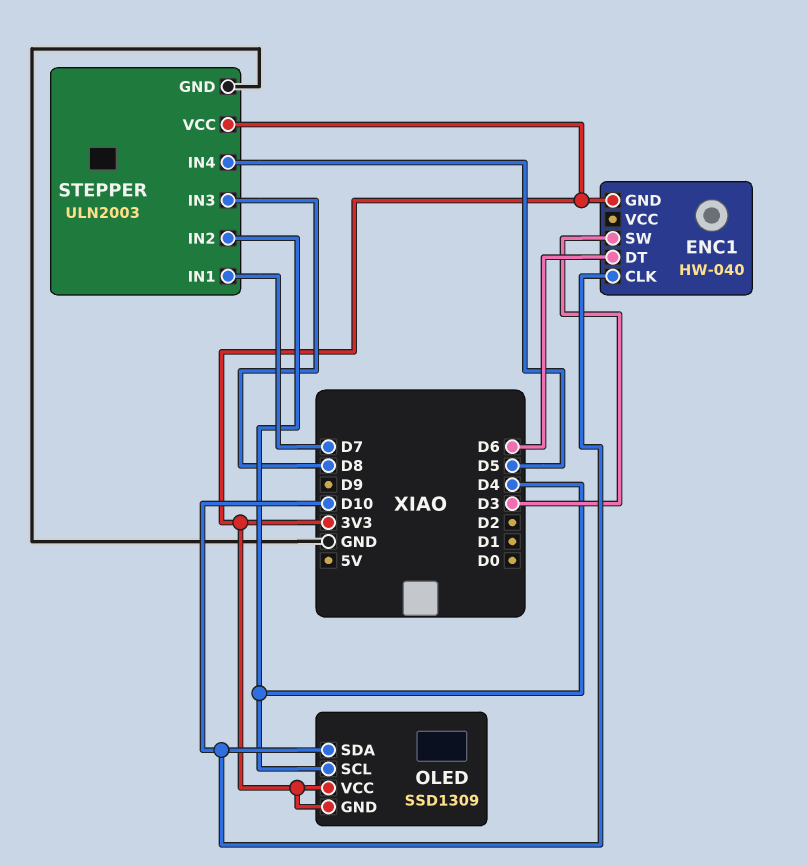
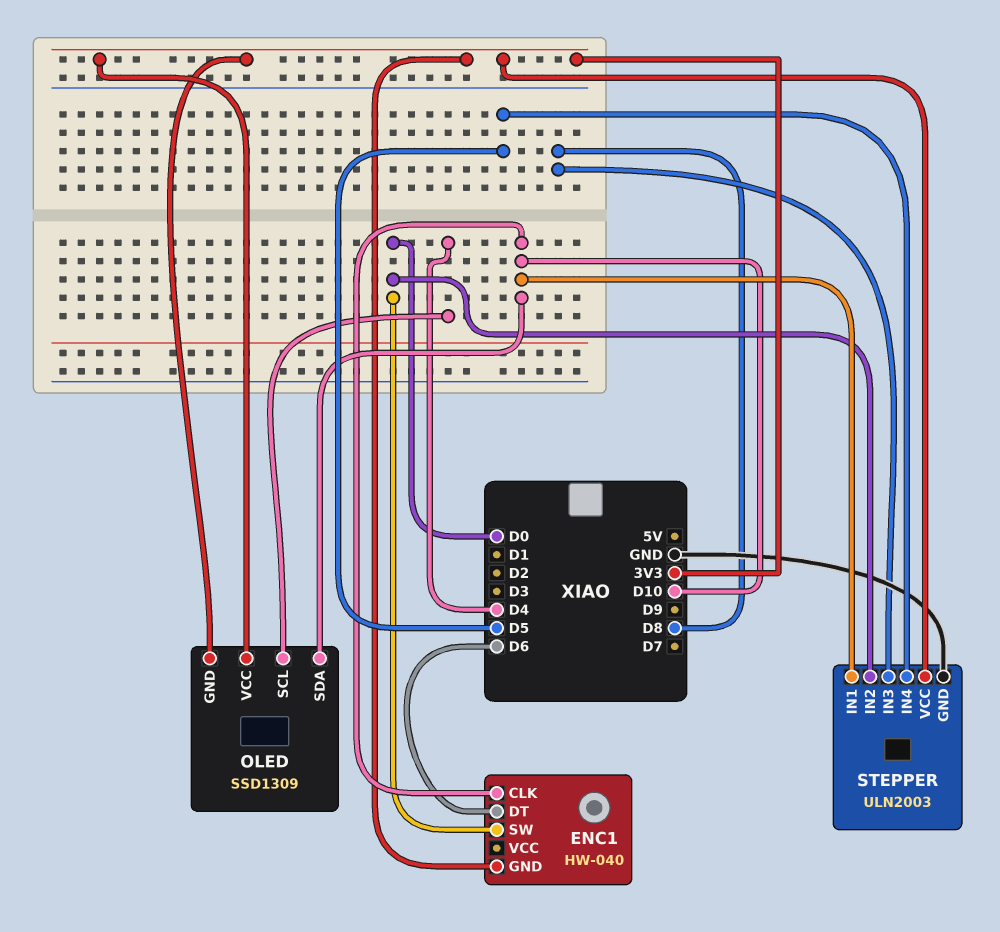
ENC1 pin SW: D3 -> D0
STEPPER pin IN1: D7 -> D10
STEPPER pin IN2: D4 -> D0

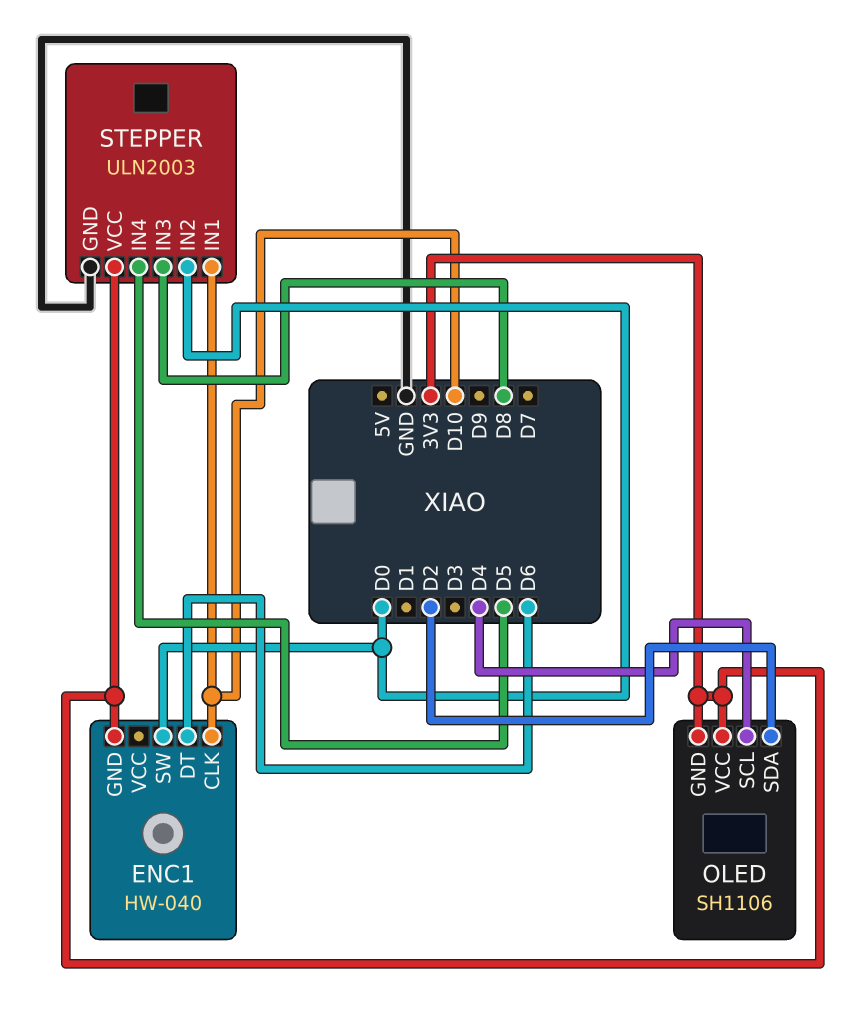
OLED: SSD1309 -> SH1106
OLED pin SDA: D10 -> D2

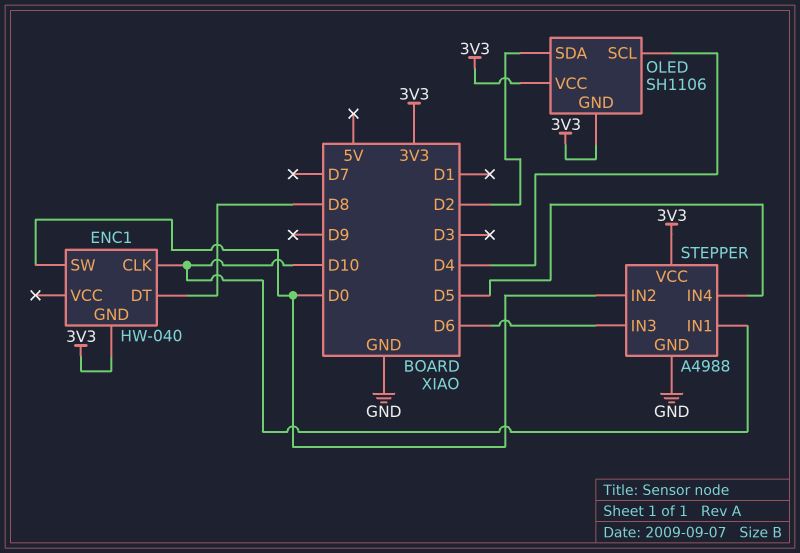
ENC1 pin DT: D6 -> D8
STEPPER: ULN2003 -> A4988
STEPPER pin IN3: D8 -> D6

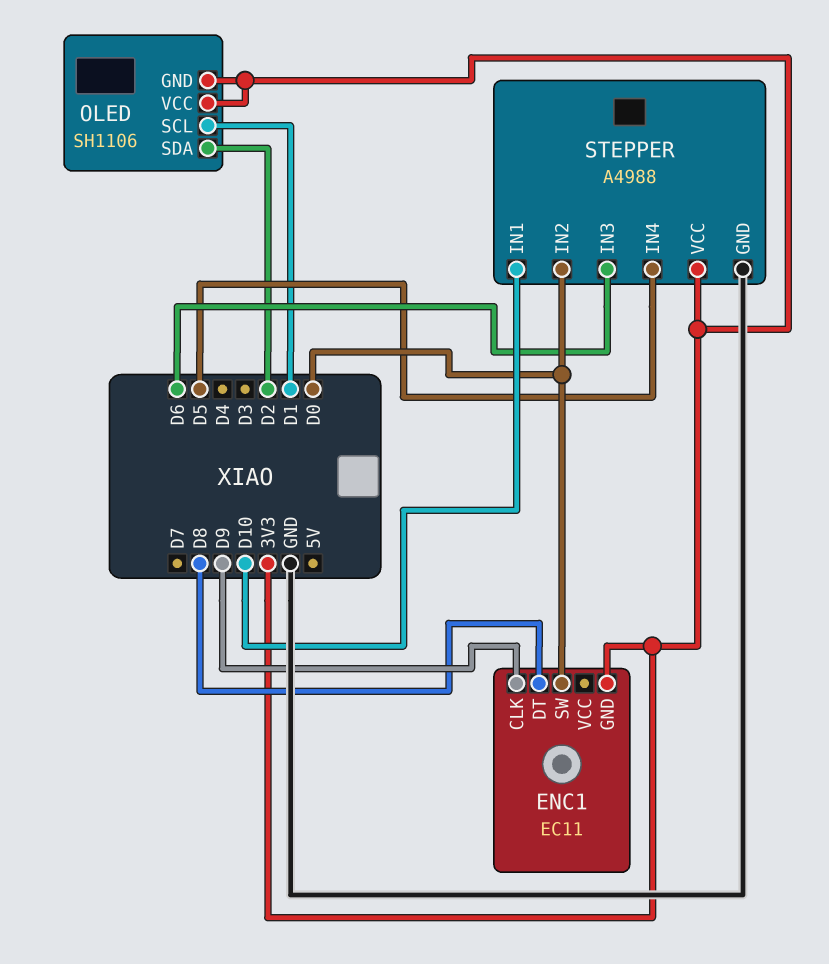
ENC1: HW-040 -> EC11
ENC1 pin CLK: D10 -> D9
OLED pin SCL: D4 -> D1

